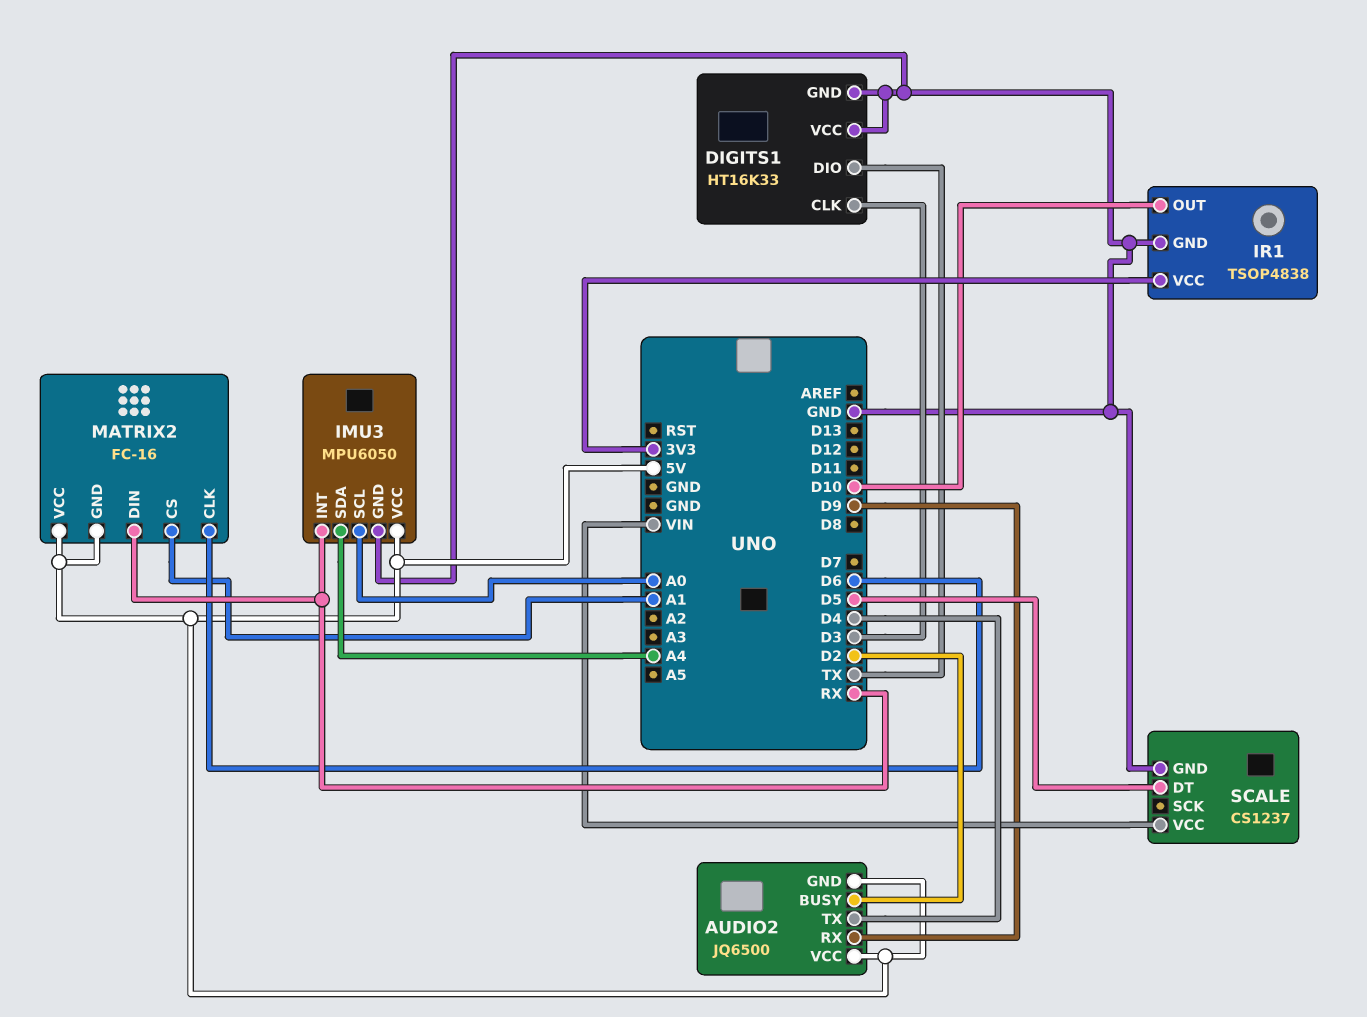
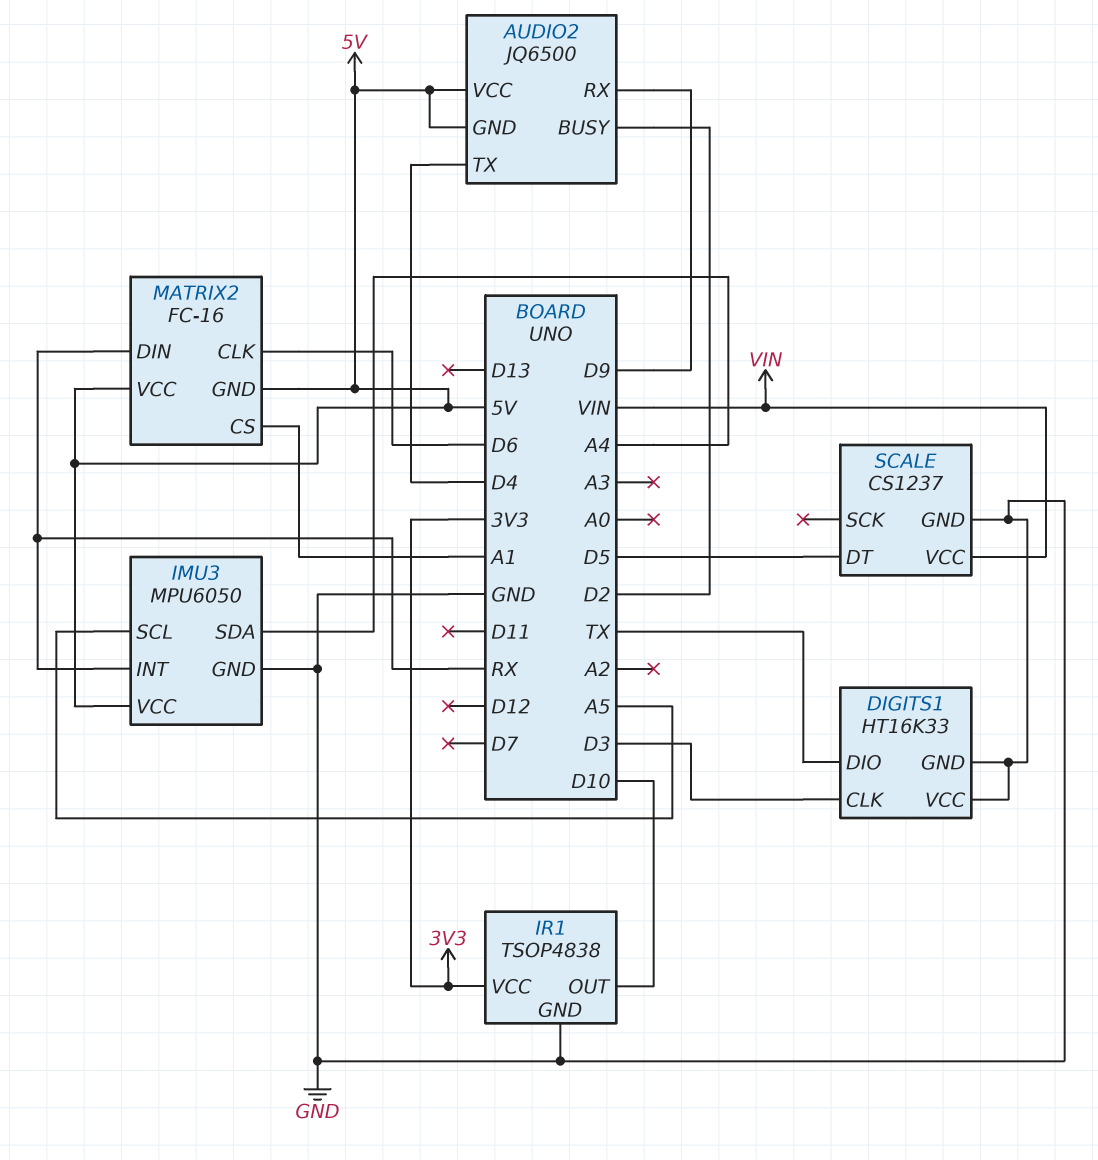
IMU3 pin SCL: A0 -> A5

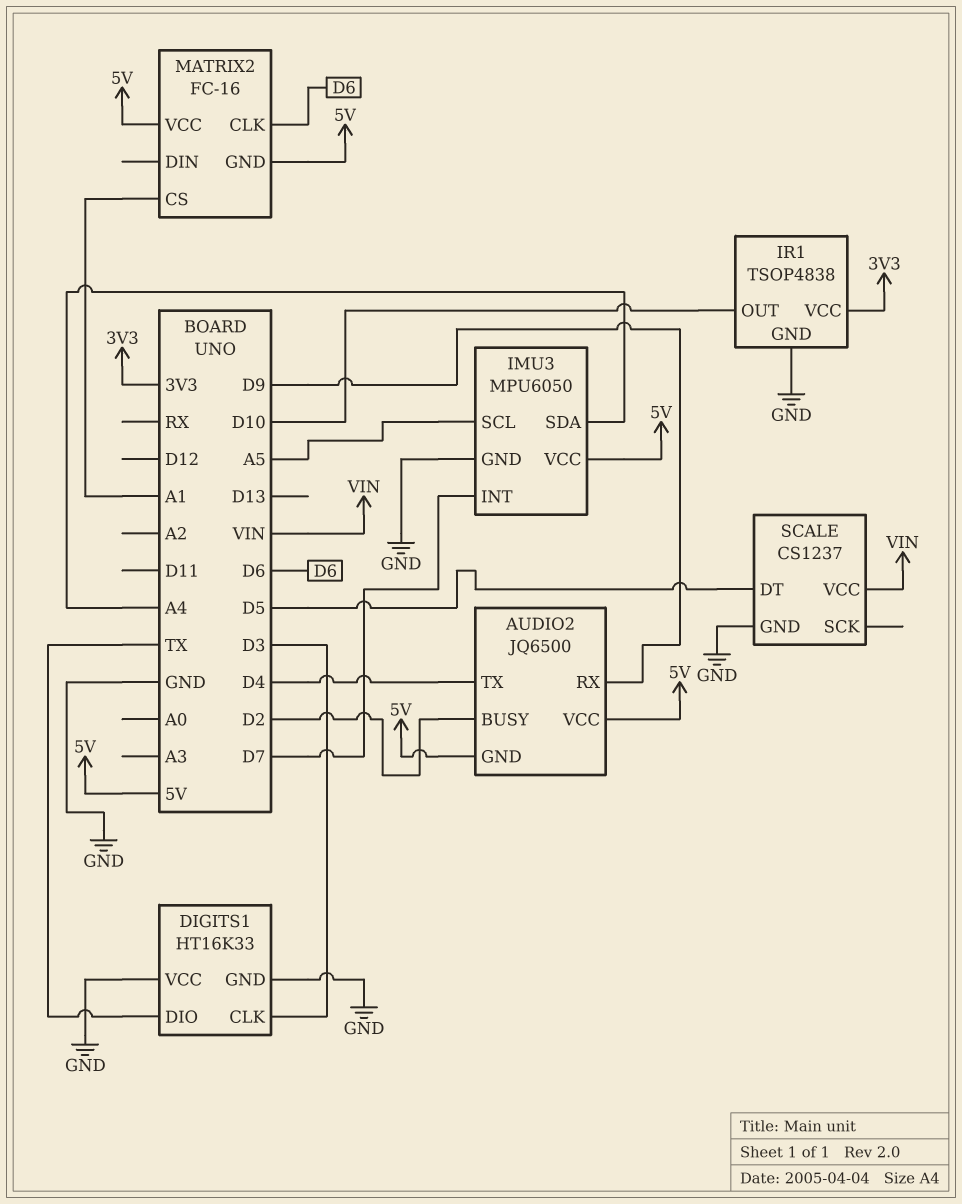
IMU3 pin INT: RX -> D7
MATRIX2 pin DIN: RX -> none

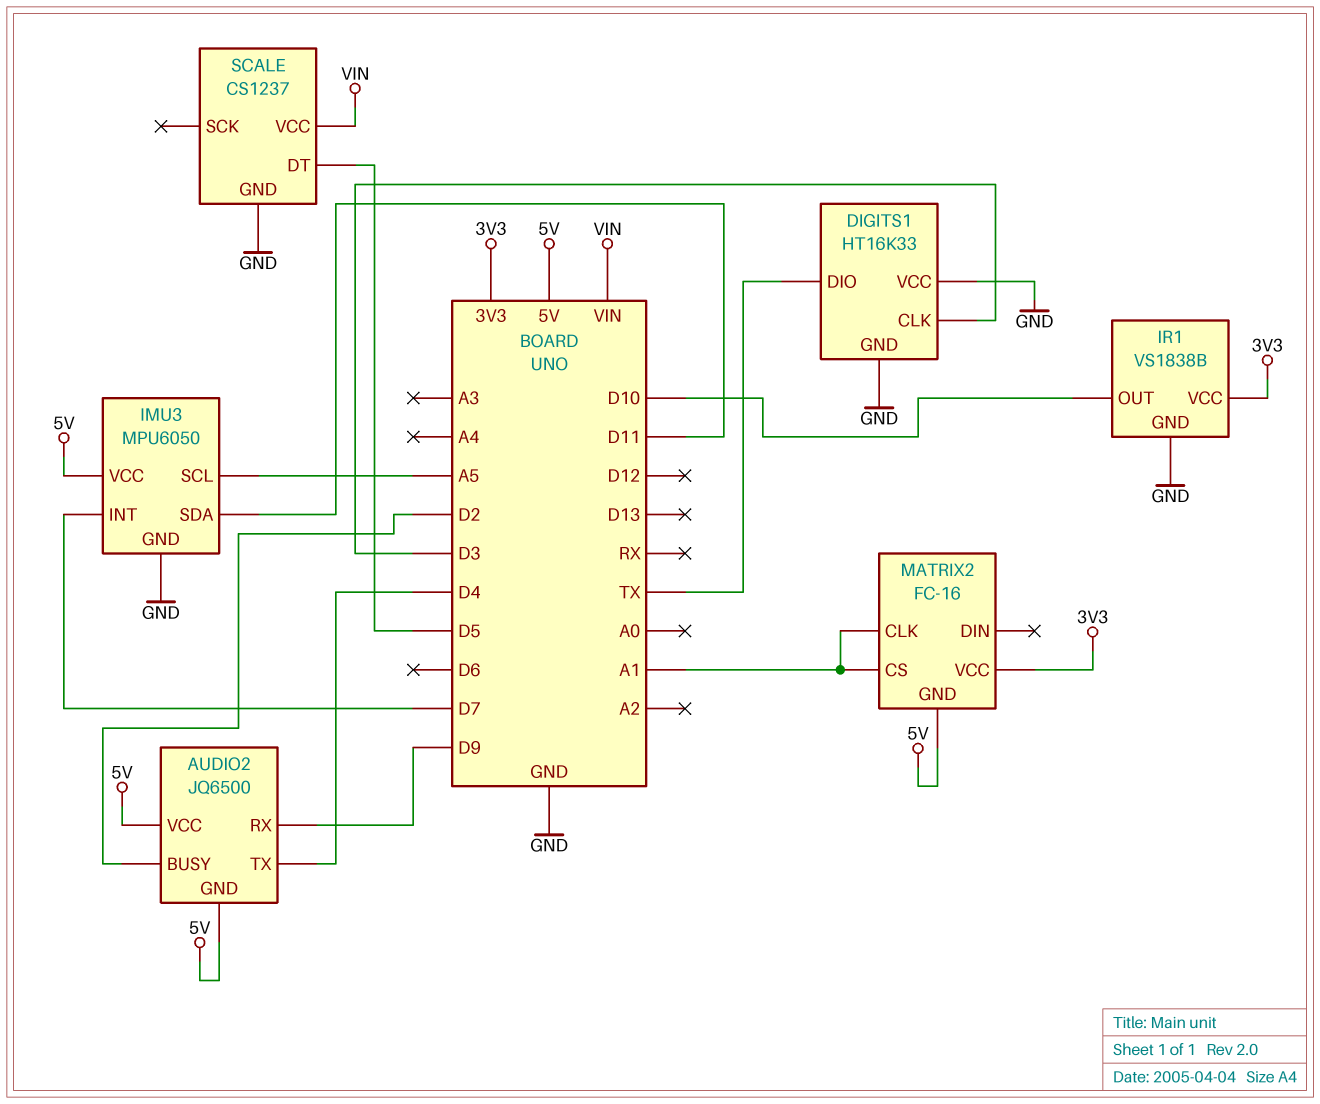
IMU3 pin SDA: A4 -> D11
IR1: TSOP4838 -> VS1838B
MATRIX2 pin CLK: D6 -> A1
MATRIX2 pin VCC: 5V -> 3V3

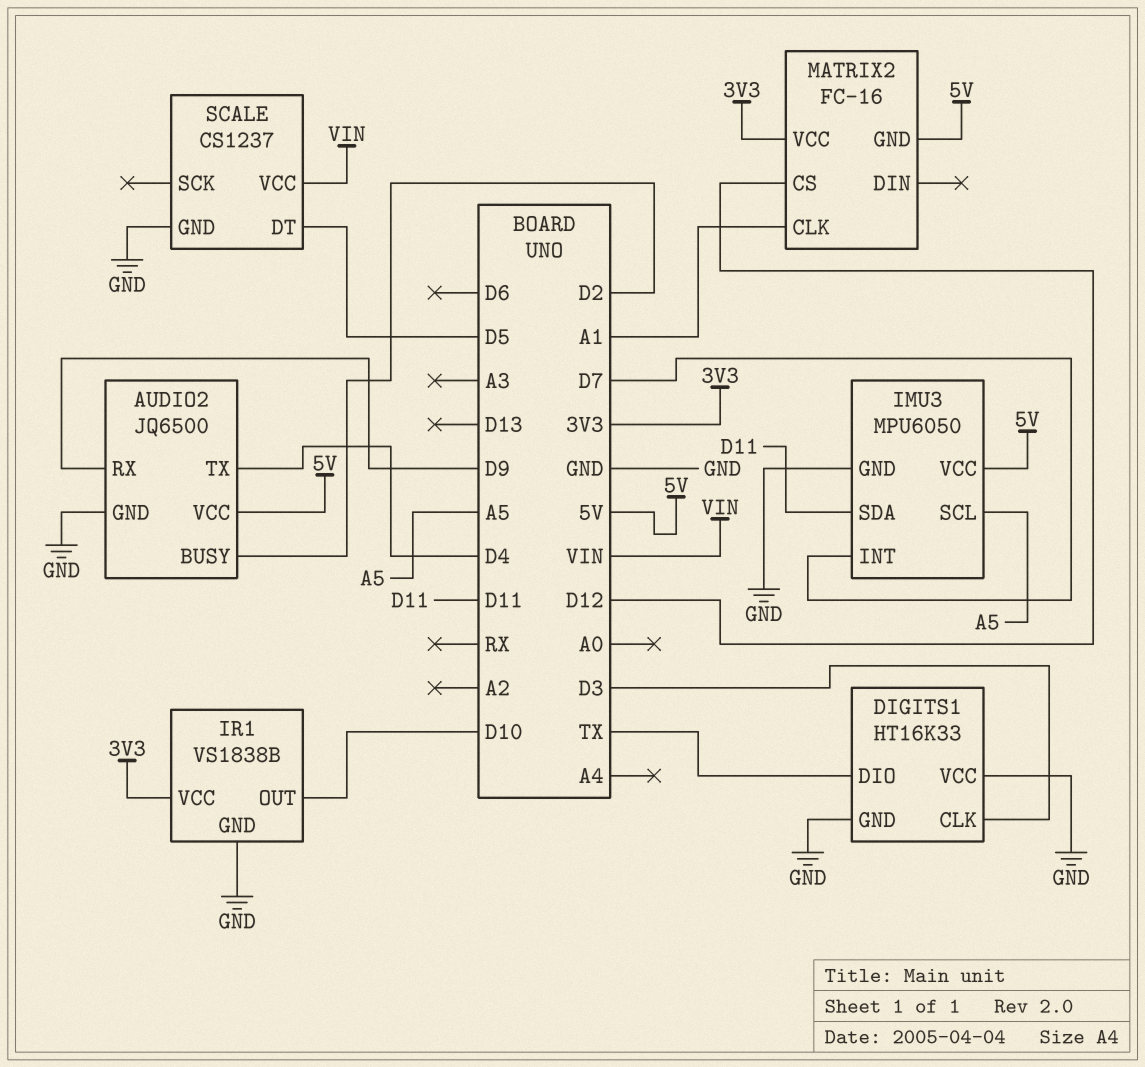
AUDIO2 pin GND: 5V -> GND
MATRIX2 pin CS: A1 -> D12

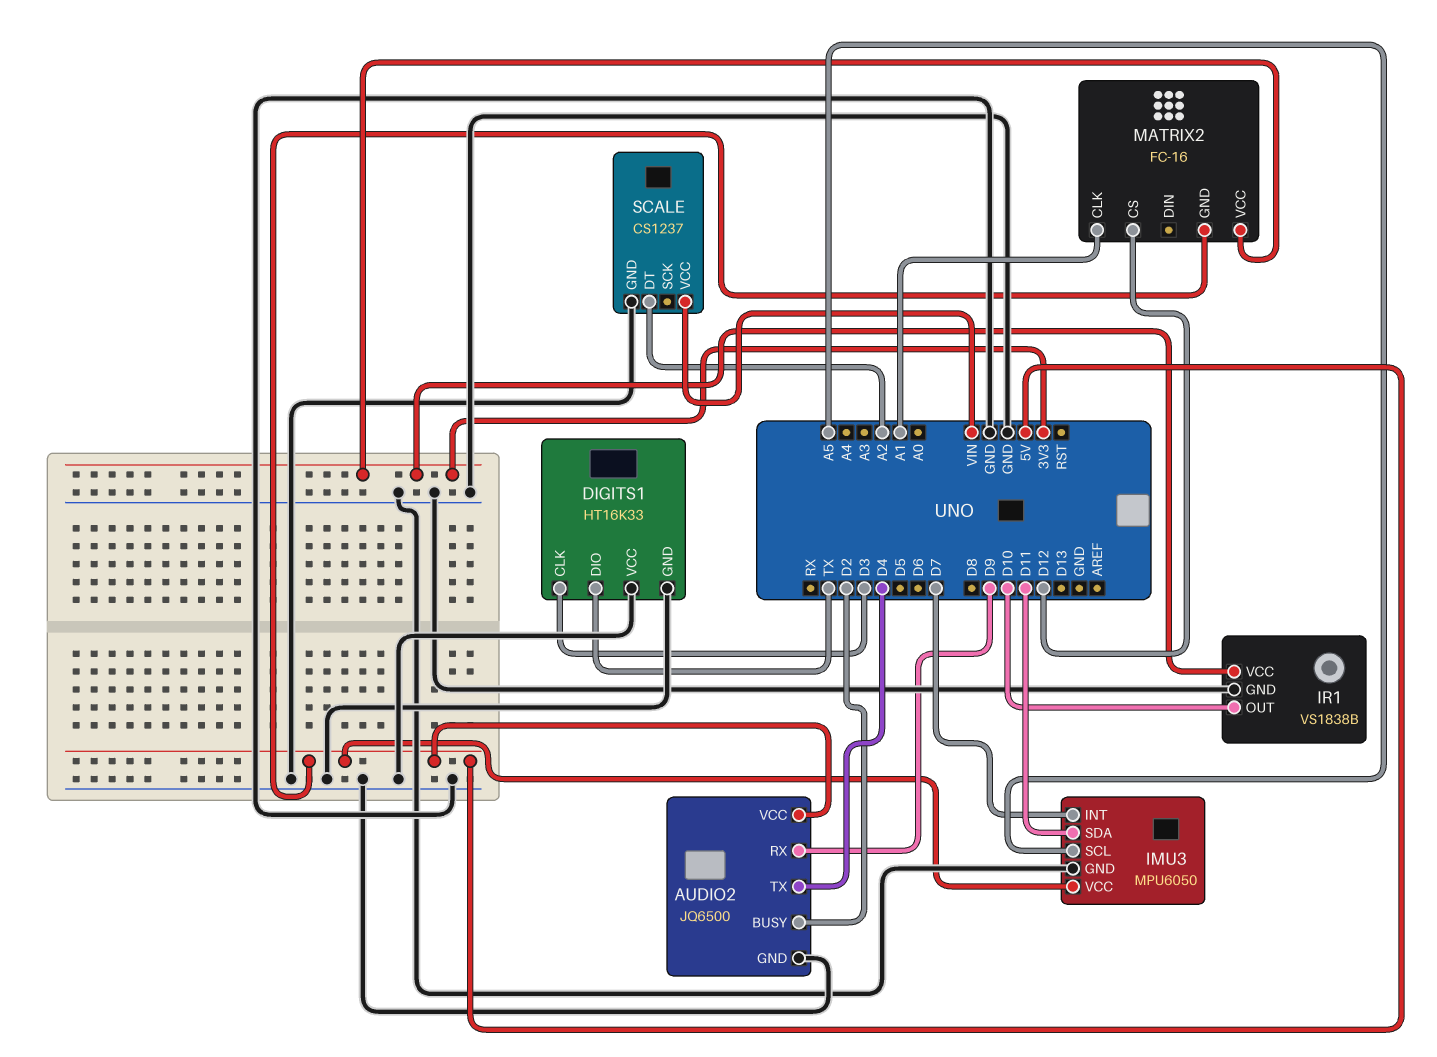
SCALE pin DT: D5 -> A2

